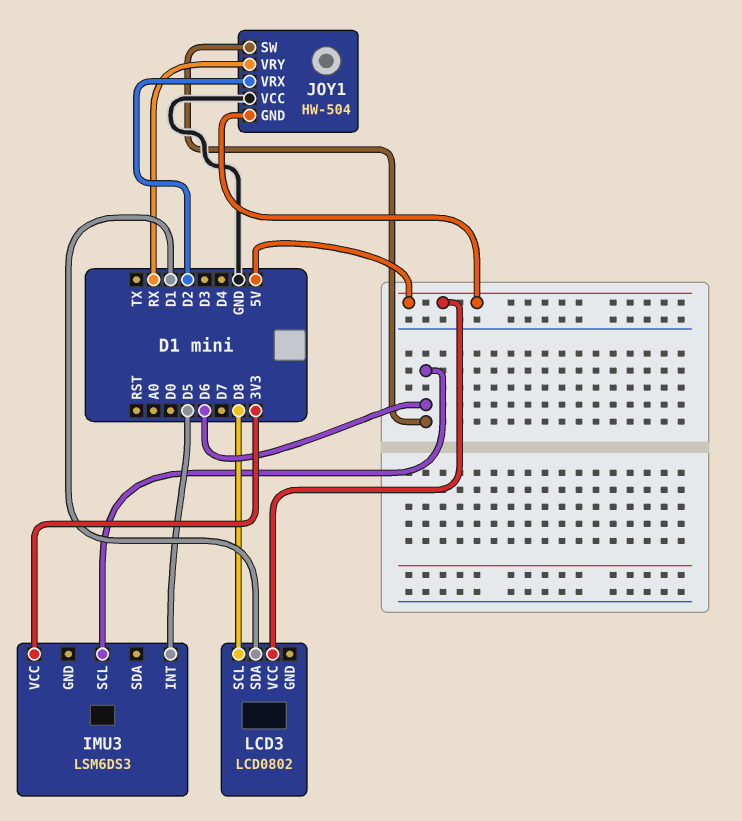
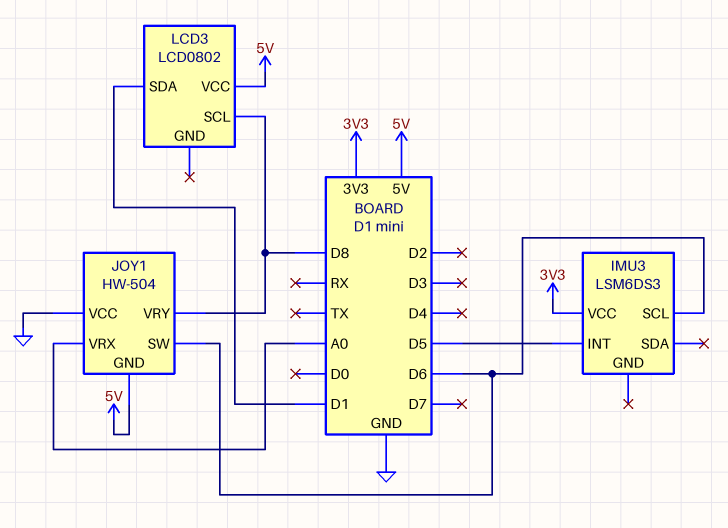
JOY1 pin VRX: D2 -> A0
JOY1 pin VRY: RX -> D8

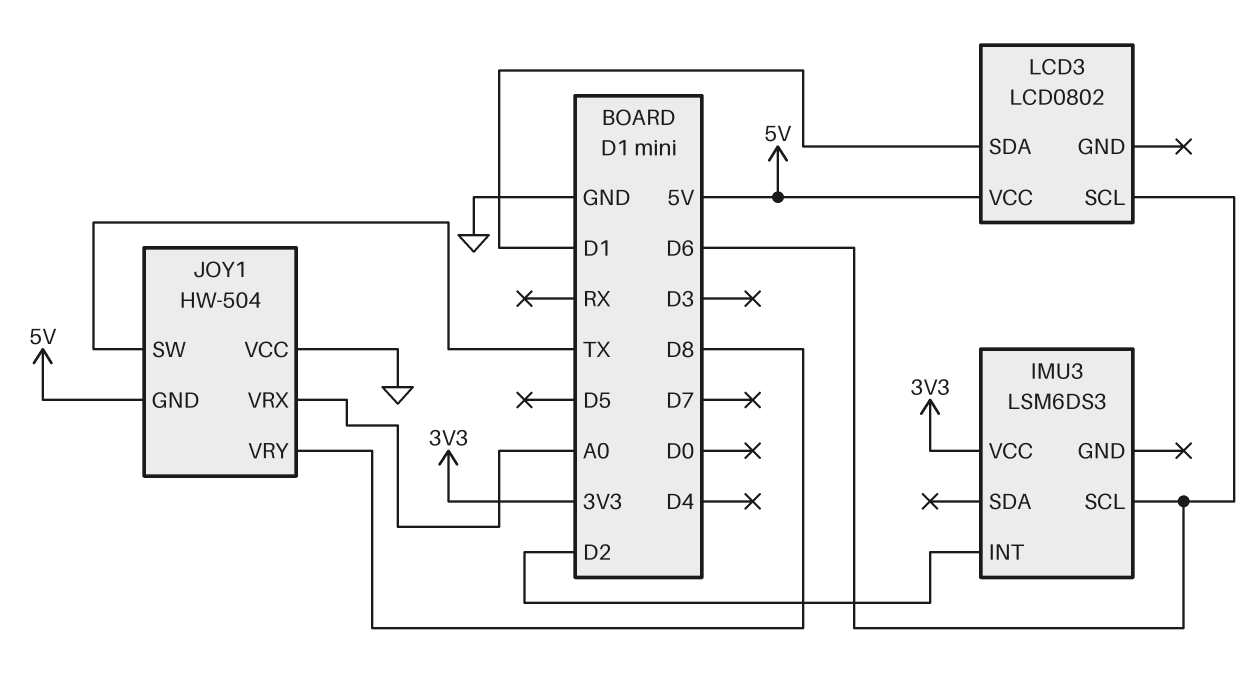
IMU3 pin INT: D5 -> D2
JOY1 pin SW: D6 -> TX
LCD3 pin SCL: D8 -> D6

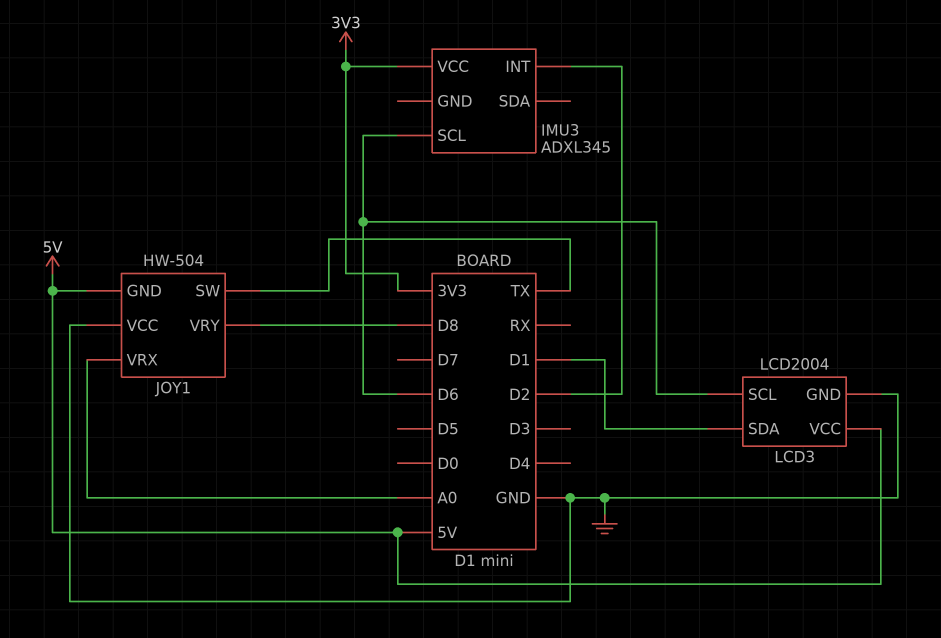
IMU3: LSM6DS3 -> ADXL345
LCD3: LCD0802 -> LCD2004
LCD3 pin GND: none -> GND

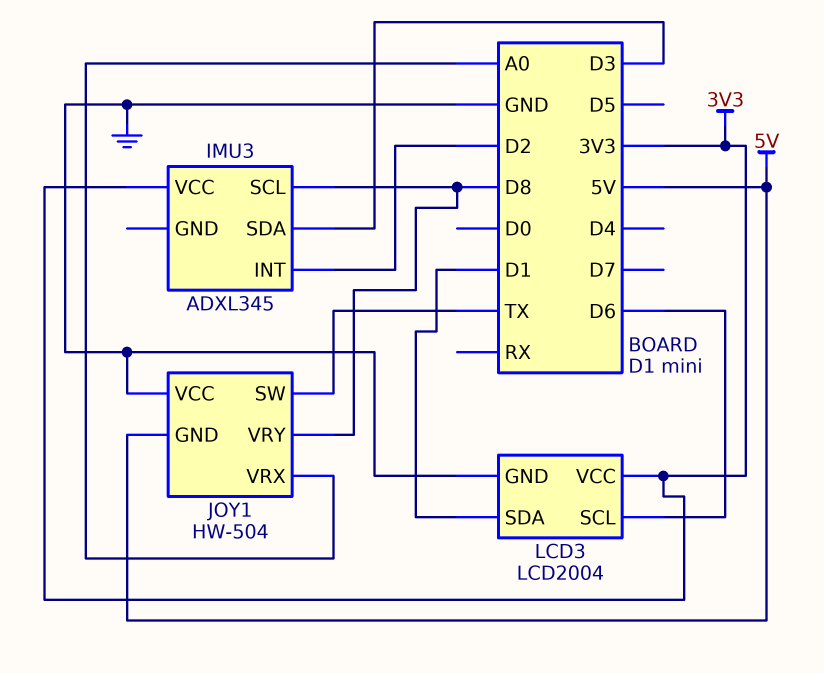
IMU3 pin SCL: D6 -> D8
IMU3 pin SDA: none -> D3
LCD3 pin VCC: 5V -> 3V3

